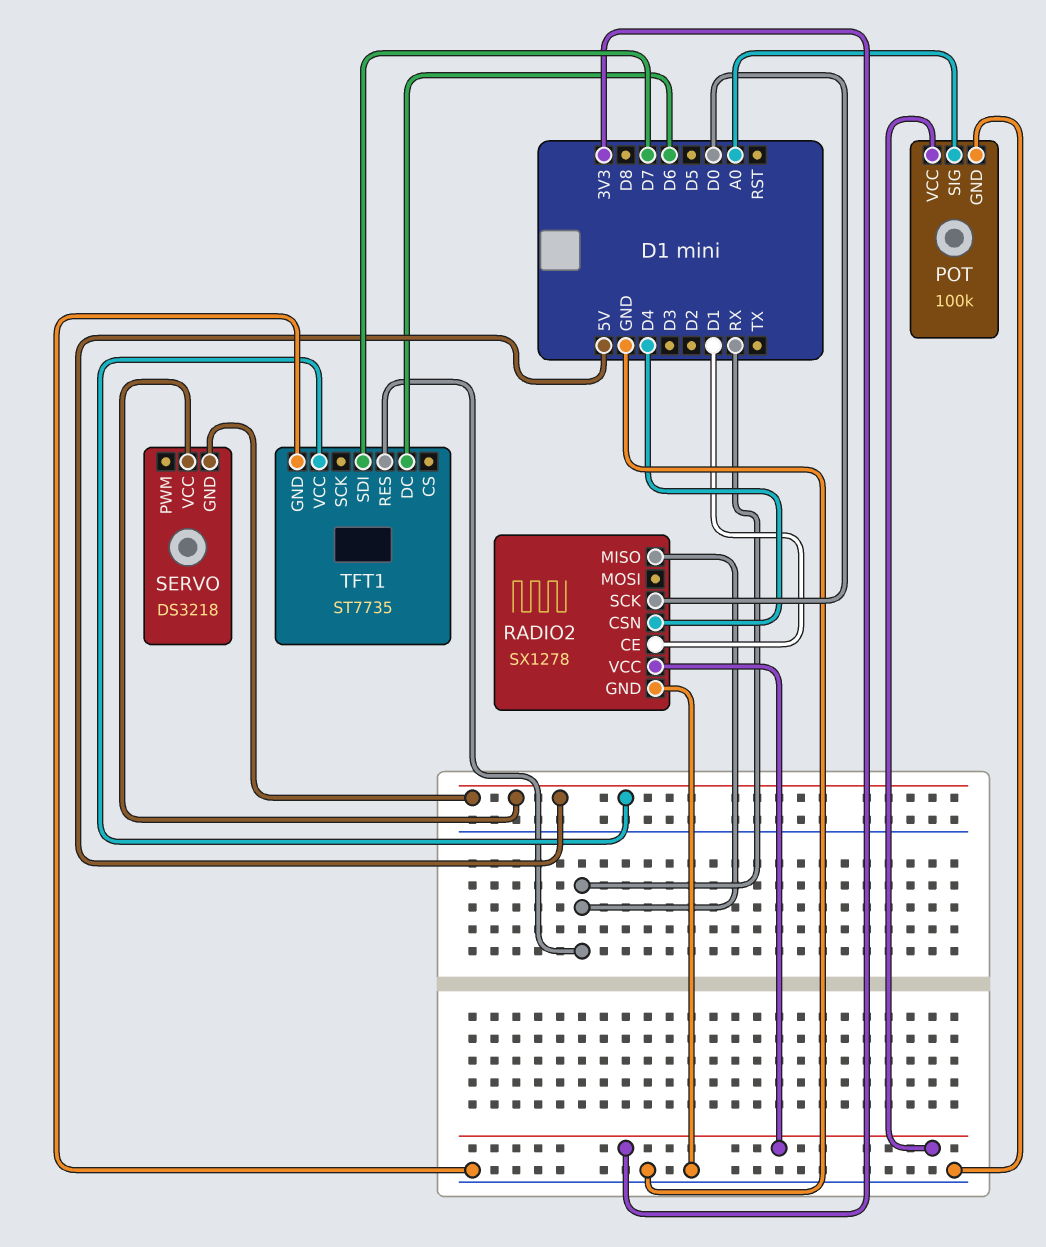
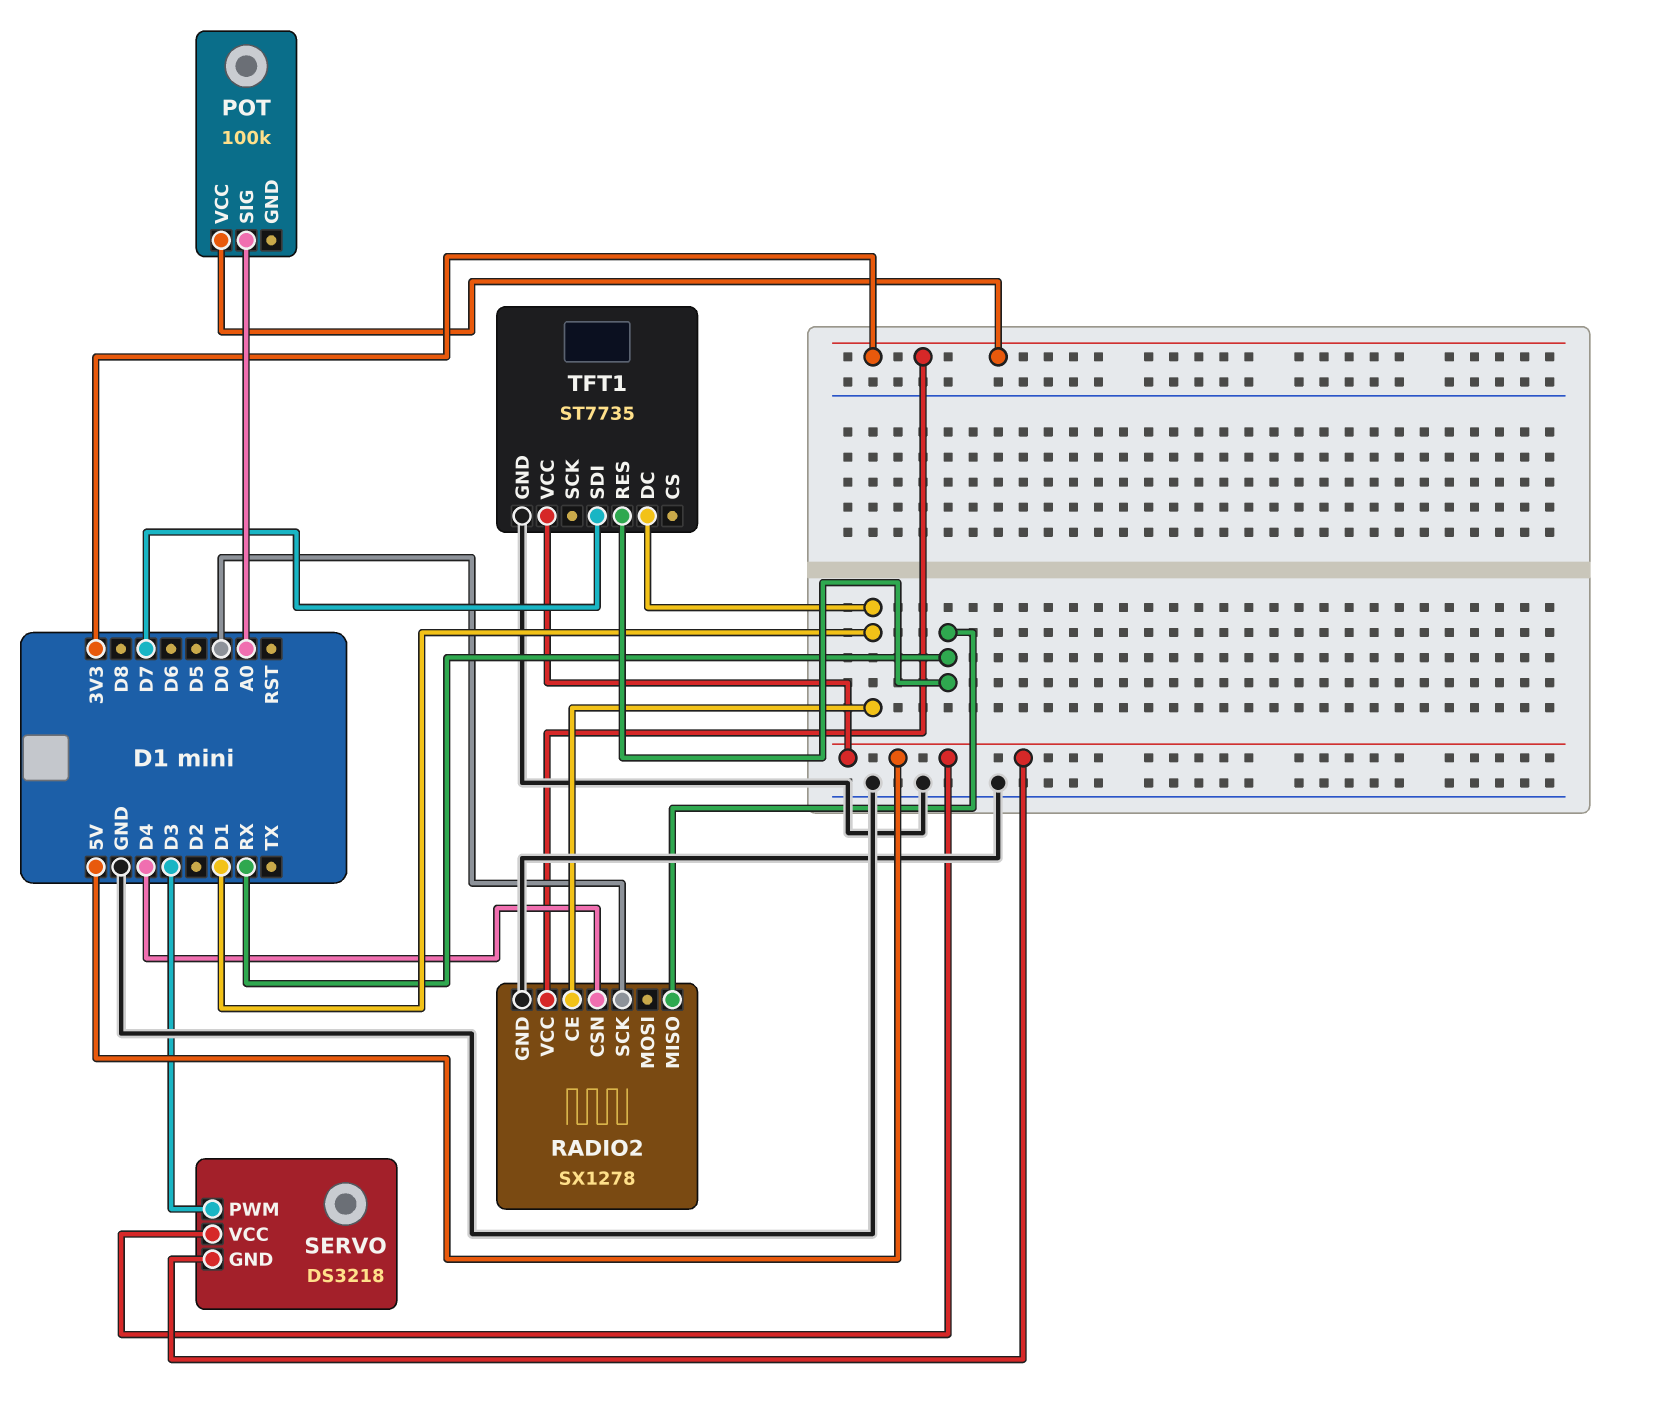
POT pin GND: GND -> none
SERVO pin PWM: none -> D3
TFT1 pin DC: D6 -> D1

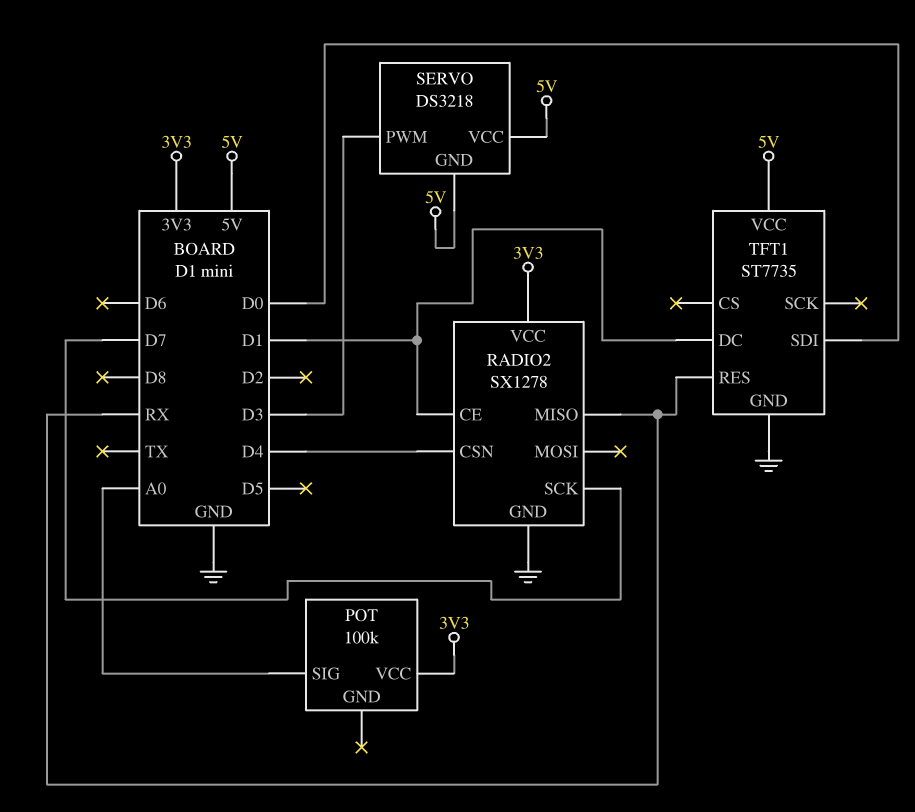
RADIO2 pin SCK: D0 -> D7
TFT1 pin SDI: D7 -> D0

